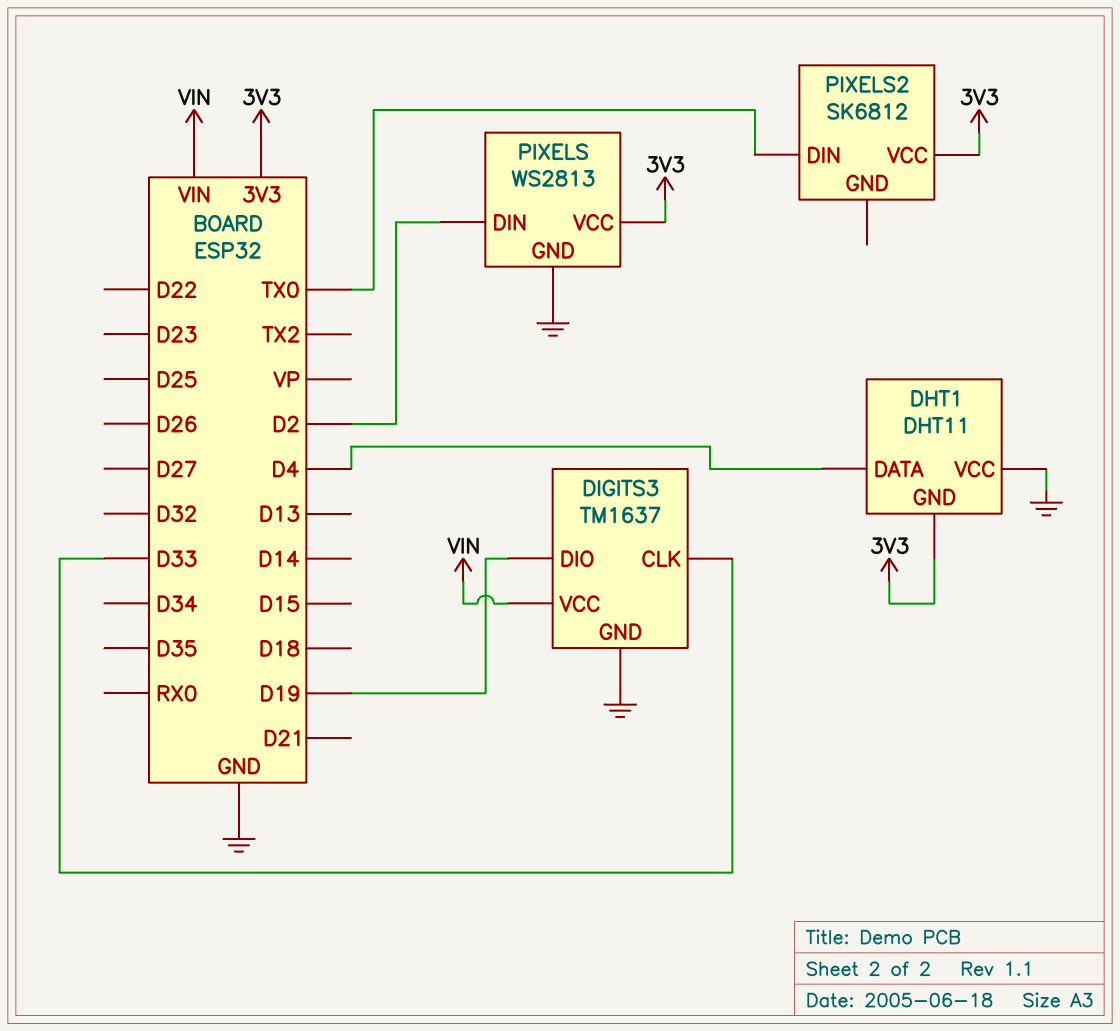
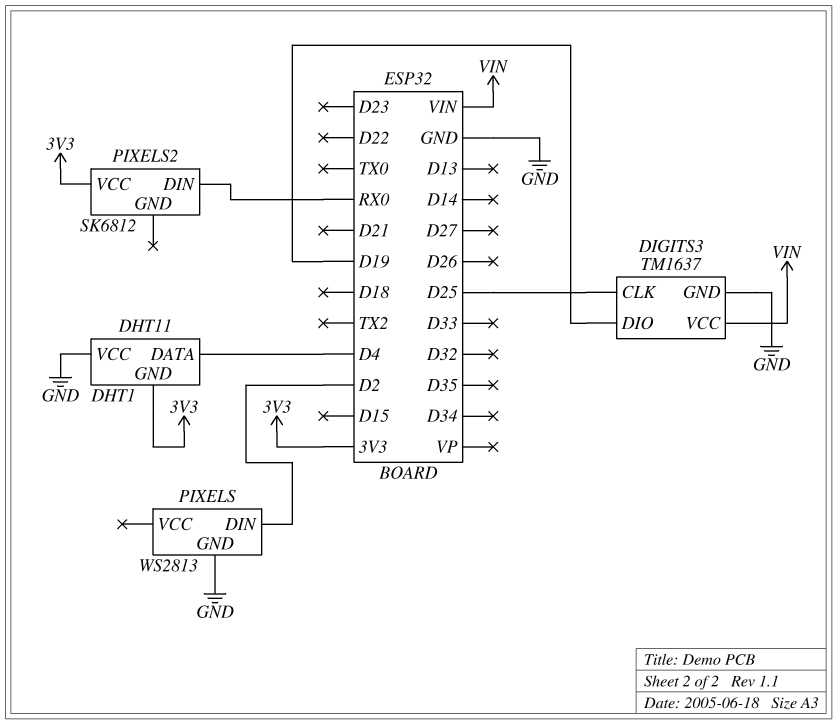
DIGITS3 pin CLK: D33 -> D25
PIXELS pin VCC: 3V3 -> none
PIXELS2 pin DIN: TX0 -> RX0

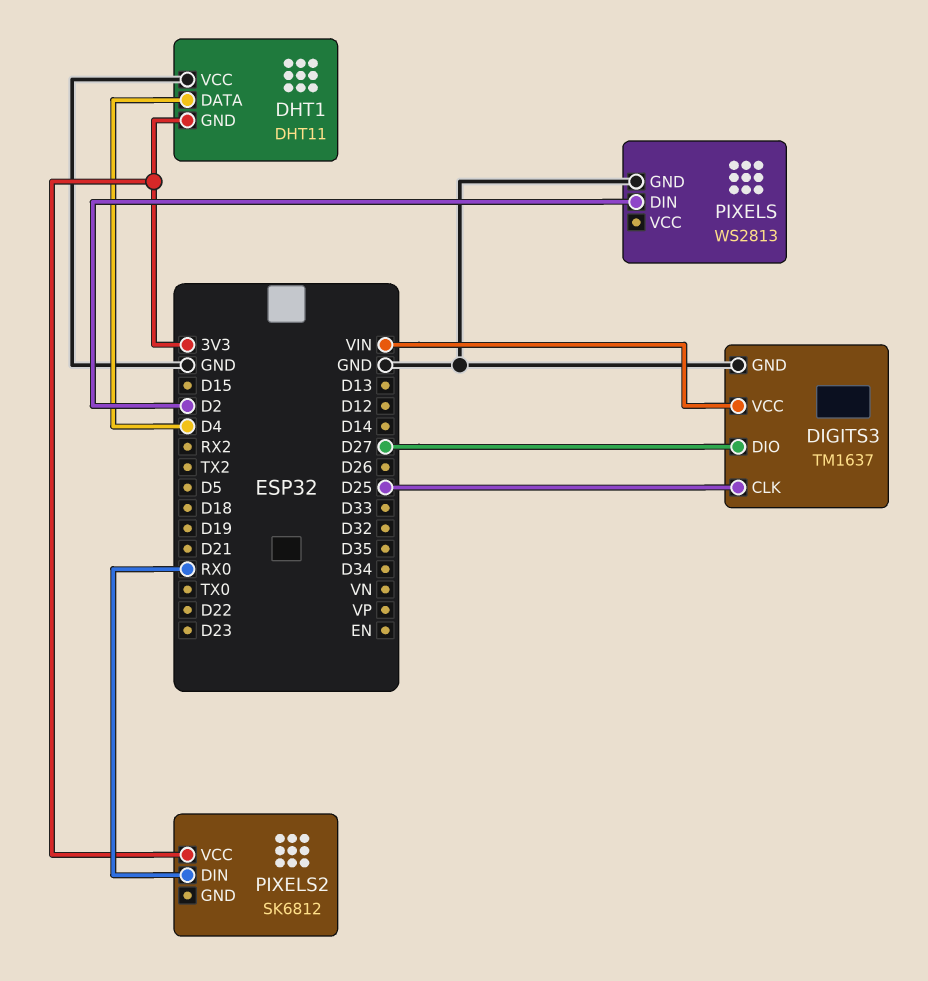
DIGITS3 pin DIO: D19 -> D27

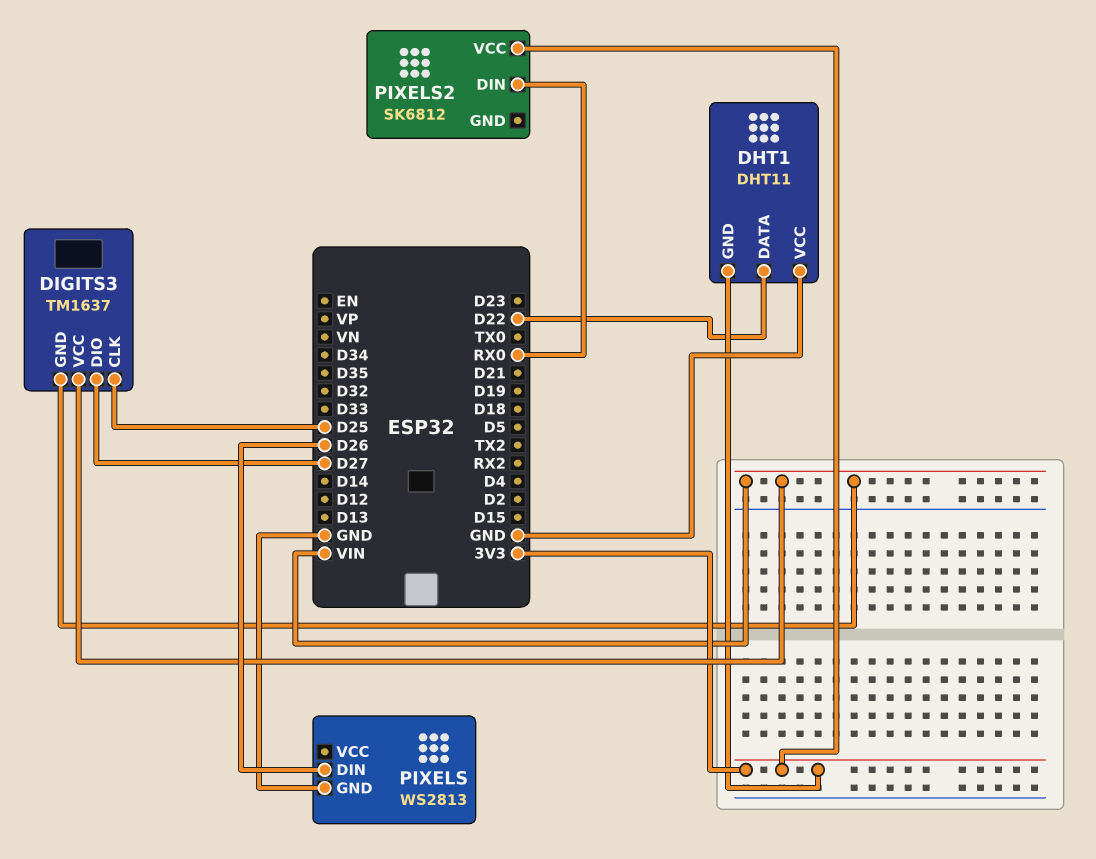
DHT1 pin DATA: D4 -> D22
DIGITS3 pin GND: GND -> VIN
PIXELS pin DIN: D2 -> D26

